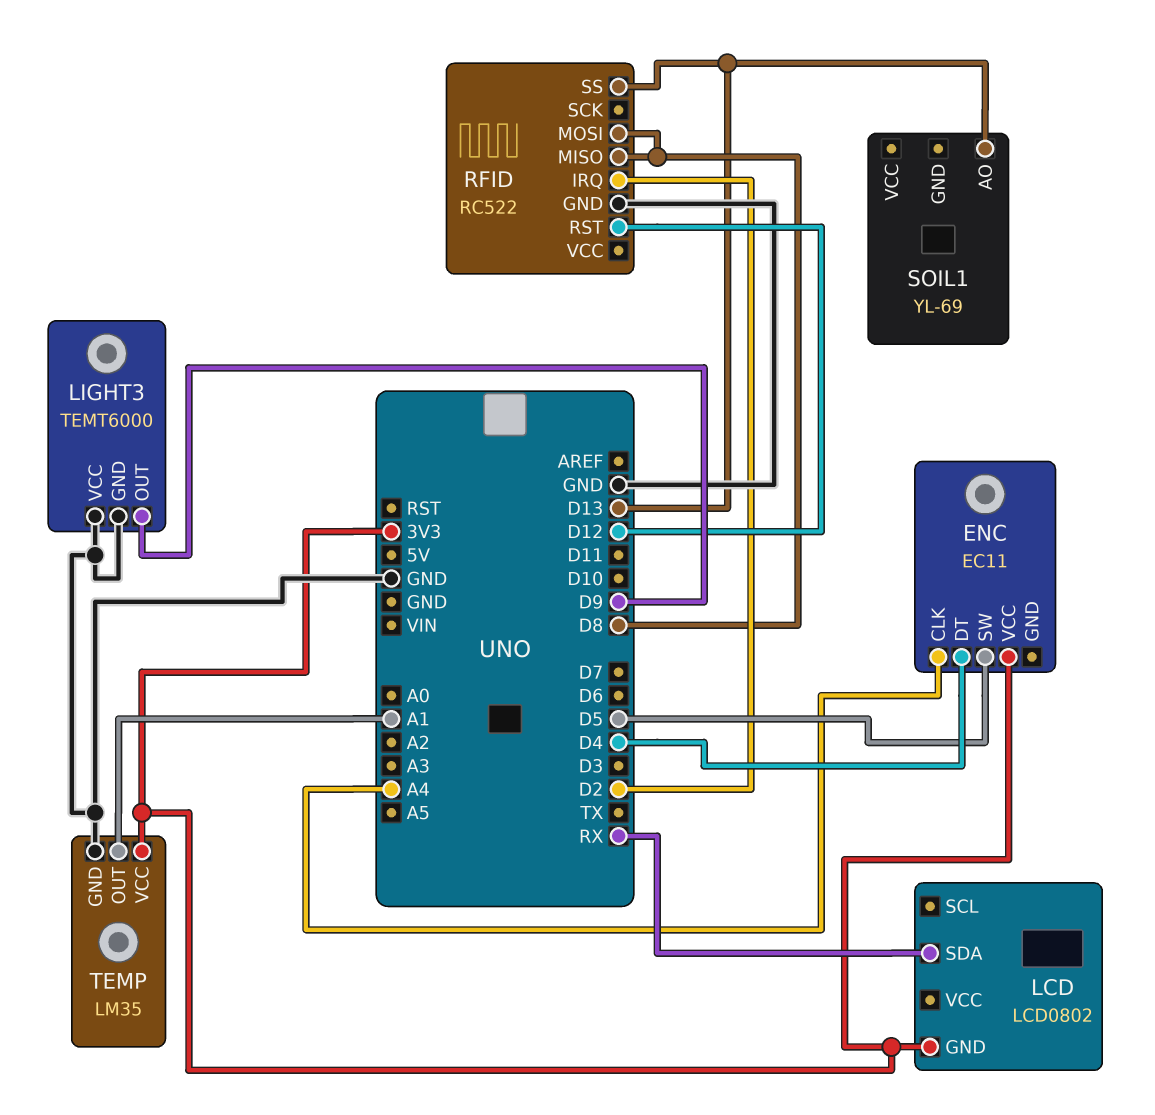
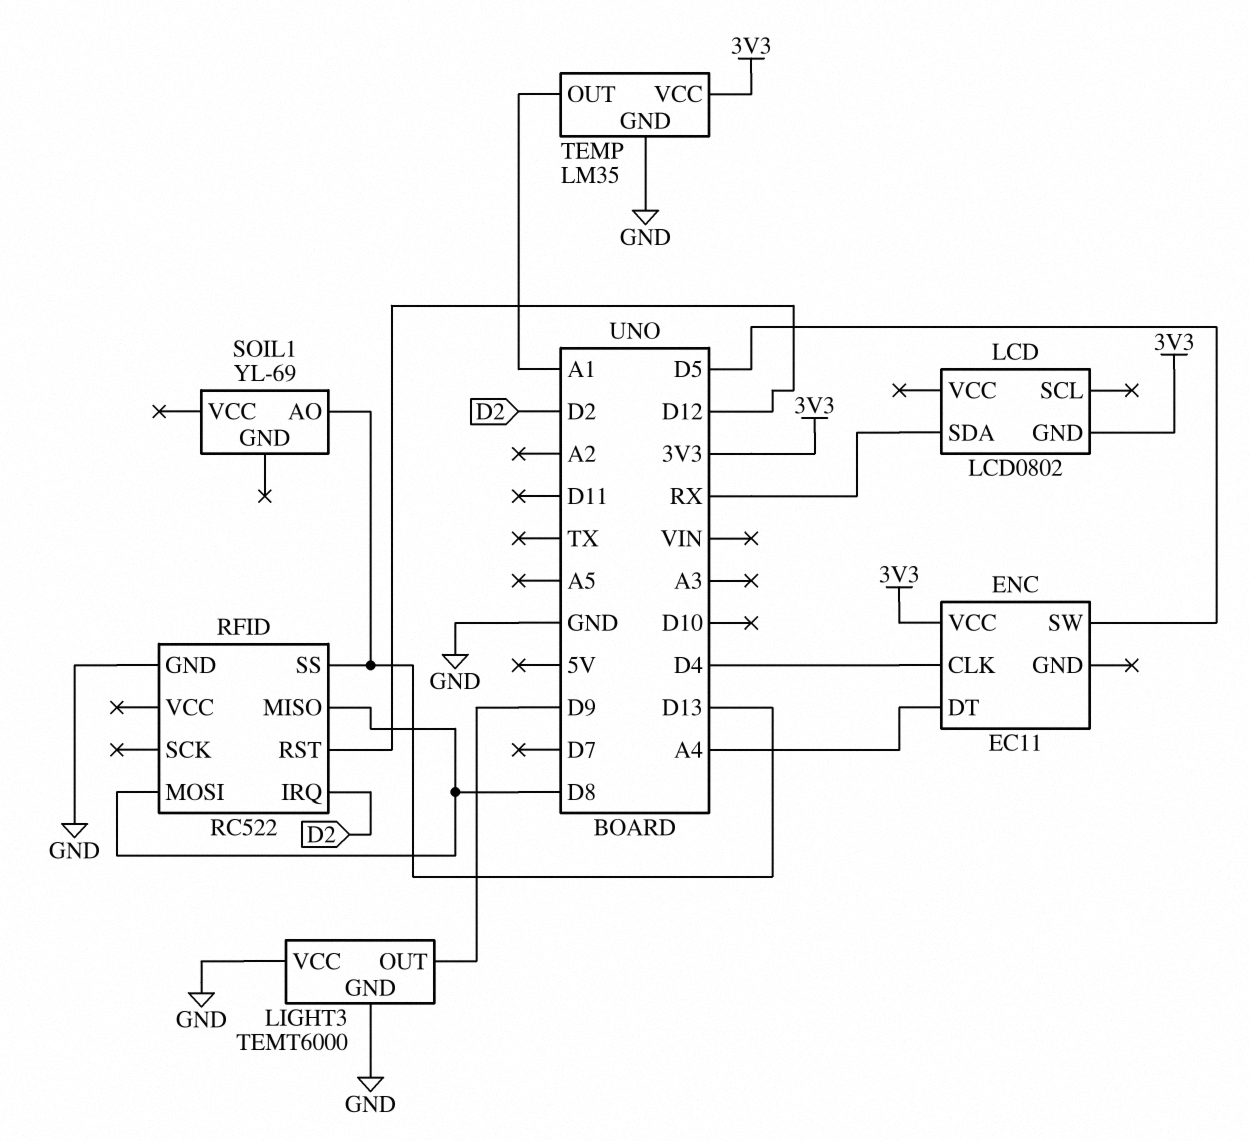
ENC pin CLK: A4 -> D4
ENC pin DT: D4 -> A4

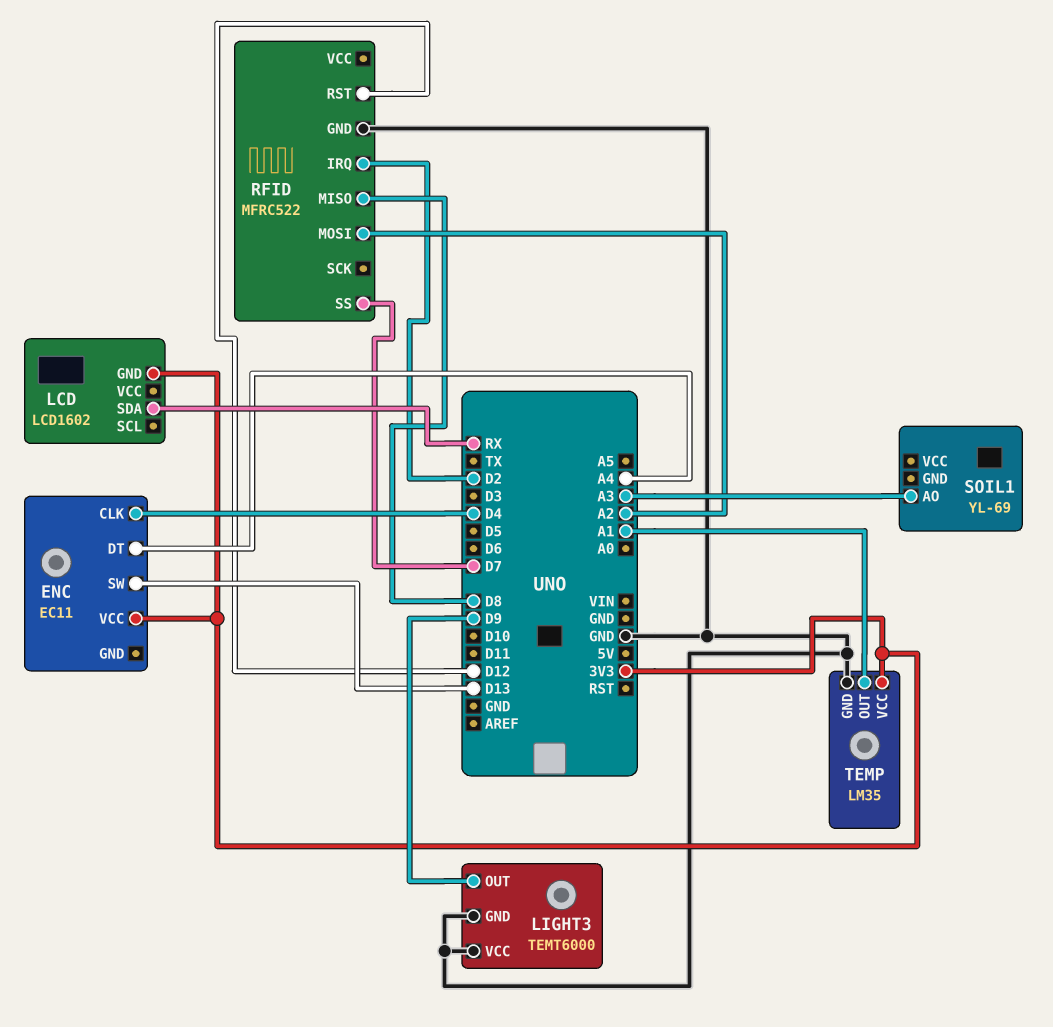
ENC pin SW: D5 -> D13
LCD: LCD0802 -> LCD1602
RFID: RC522 -> MFRC522
RFID pin MOSI: D8 -> A2
RFID pin SS: D13 -> D7
SOIL1 pin AO: D13 -> A3

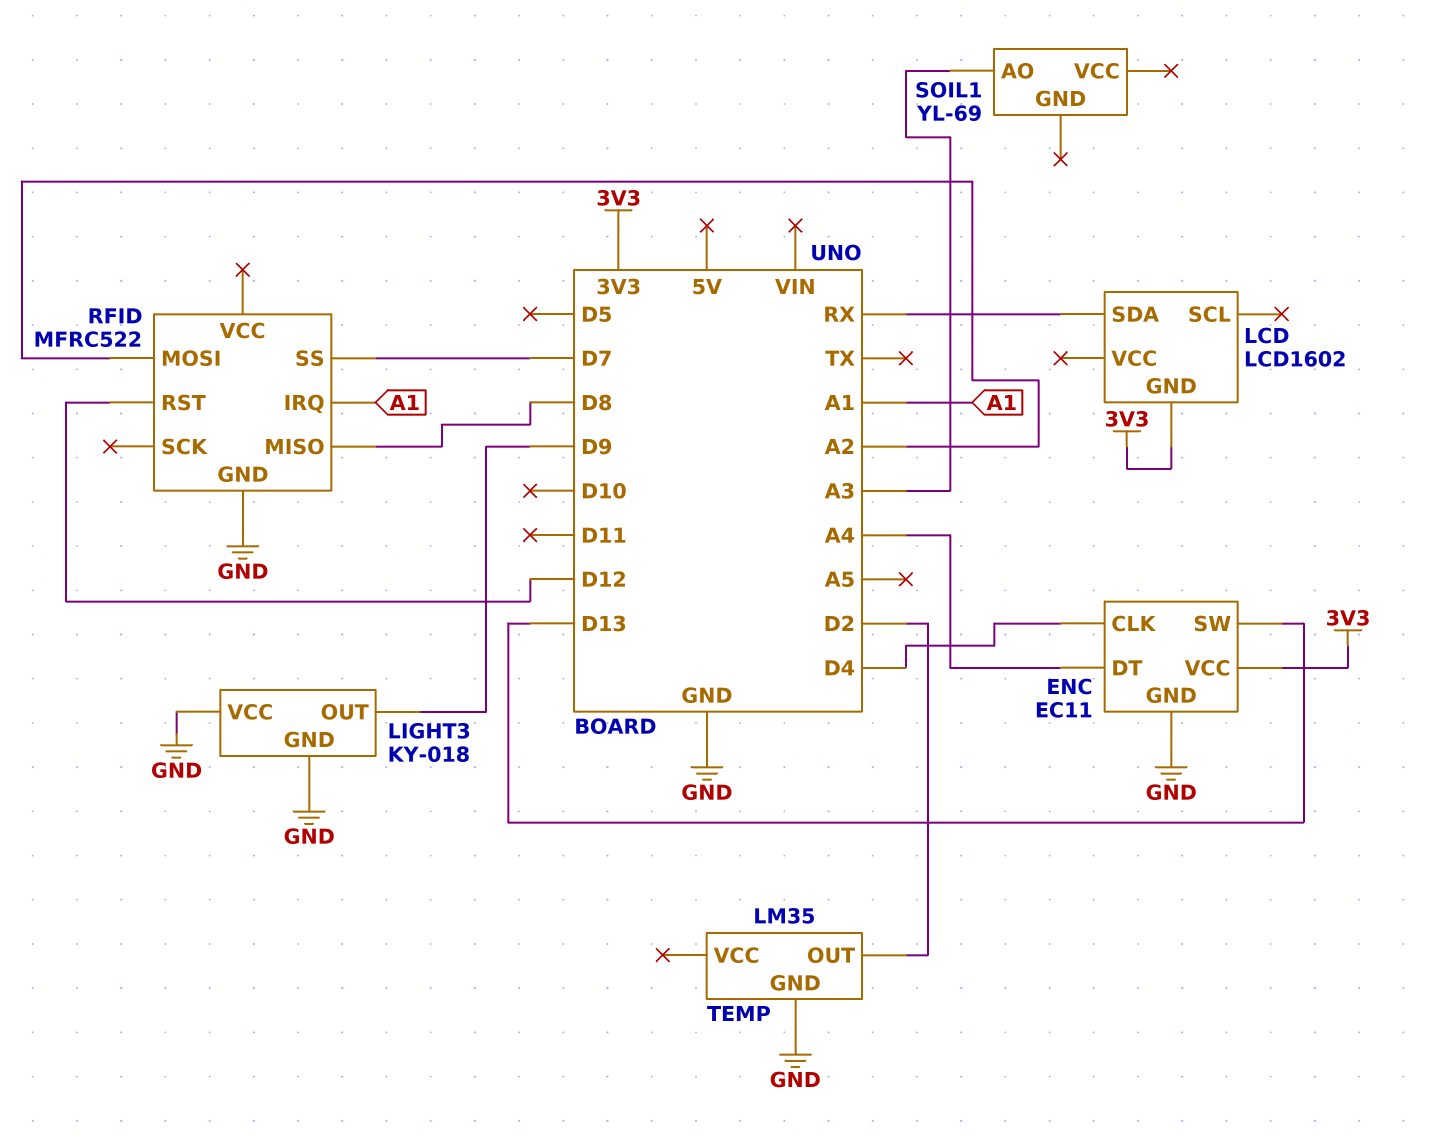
ENC pin GND: none -> GND
LIGHT3: TEMT6000 -> KY-018
RFID pin IRQ: D2 -> A1
TEMP pin OUT: A1 -> D2
TEMP pin VCC: 3V3 -> none

